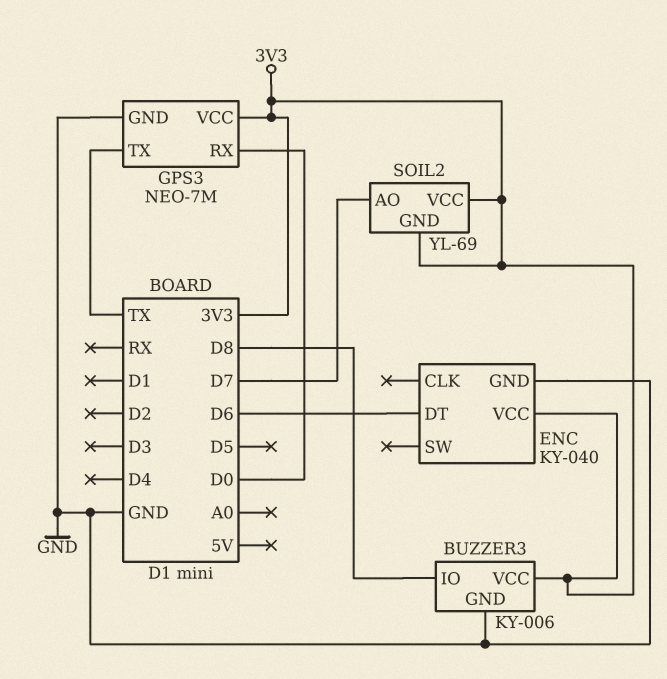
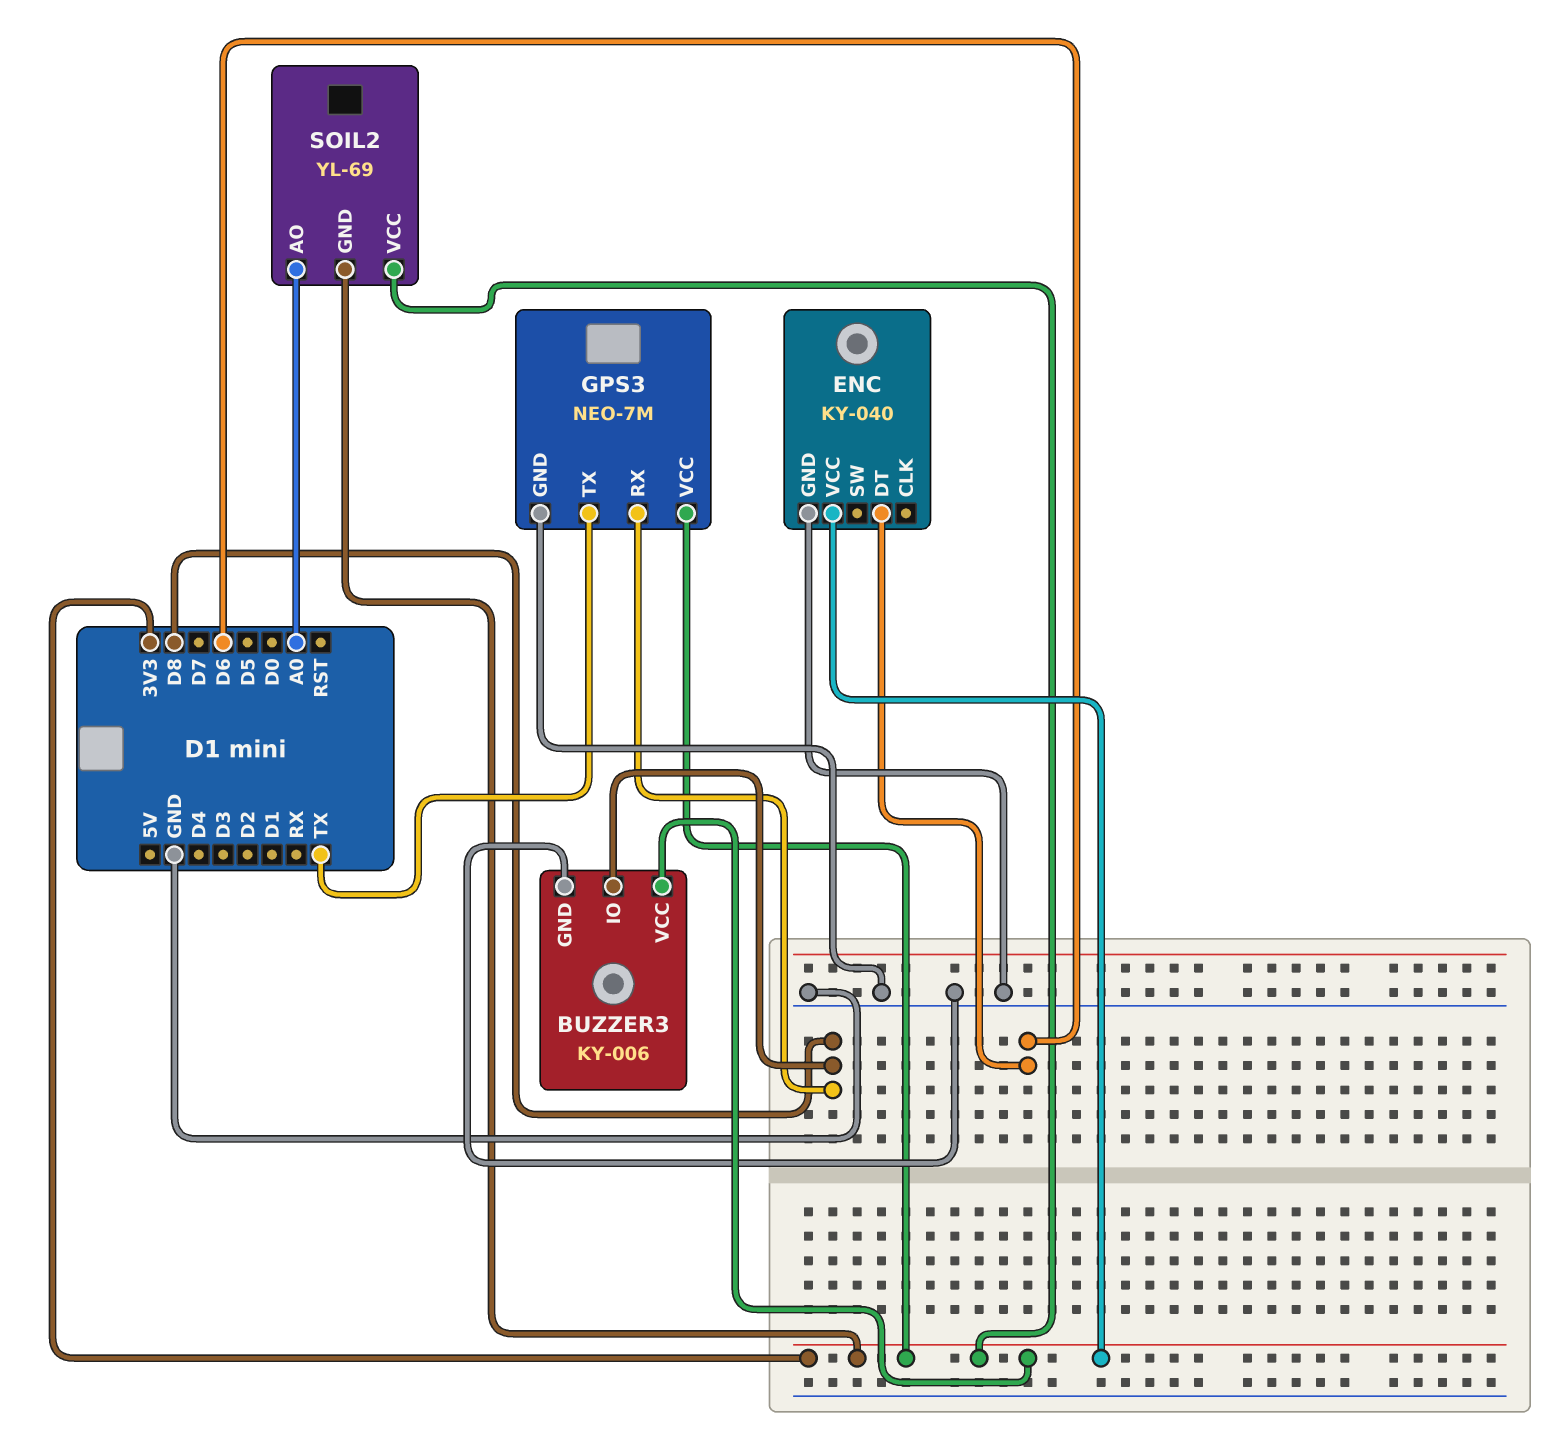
GPS3 pin RX: D0 -> D8
SOIL2 pin AO: D7 -> A0

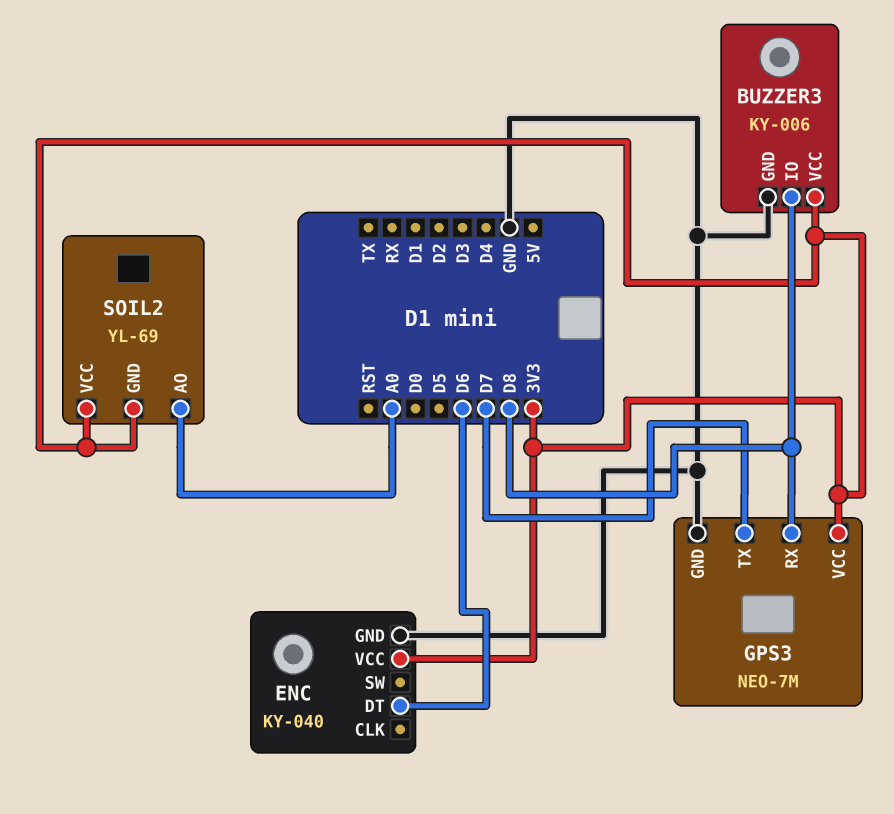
GPS3 pin TX: TX -> D7

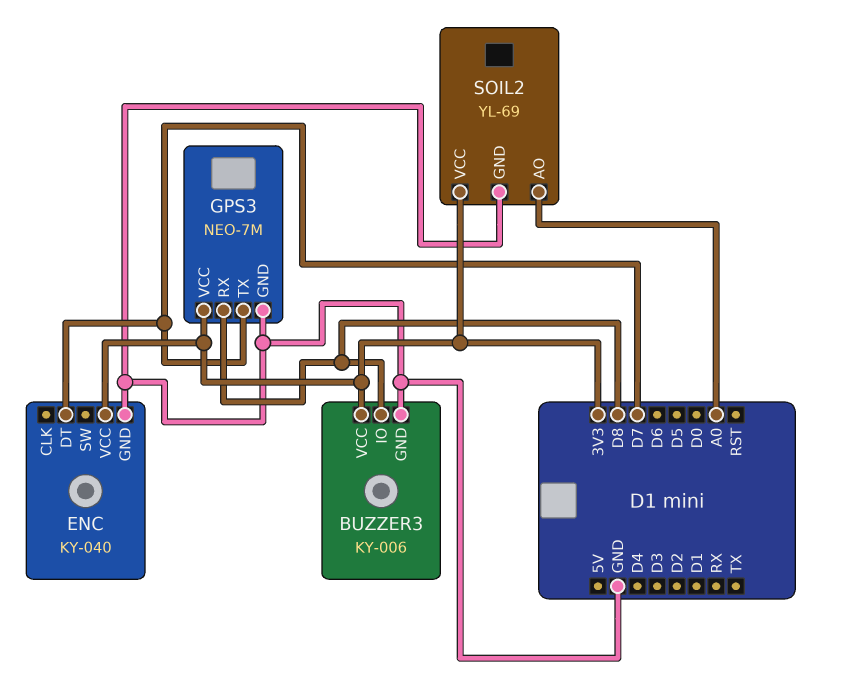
ENC pin DT: D6 -> D7
SOIL2 pin GND: 3V3 -> GND

